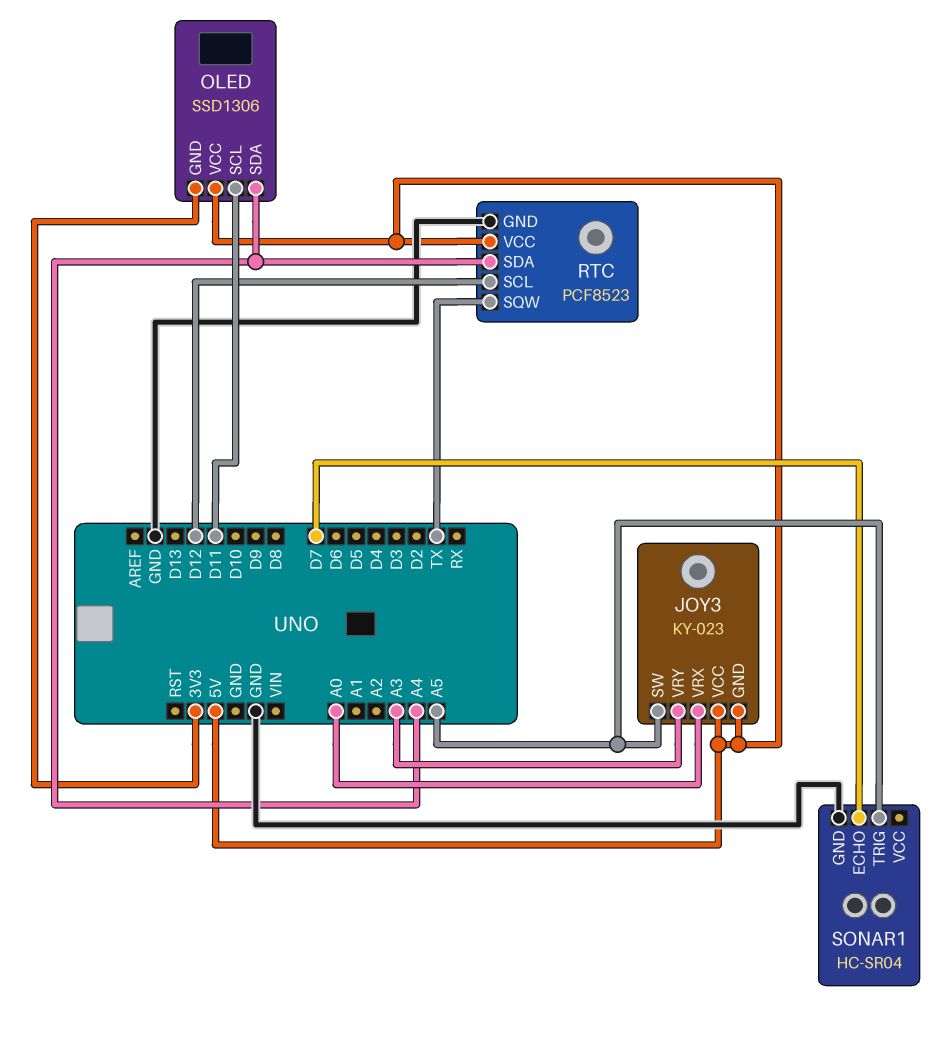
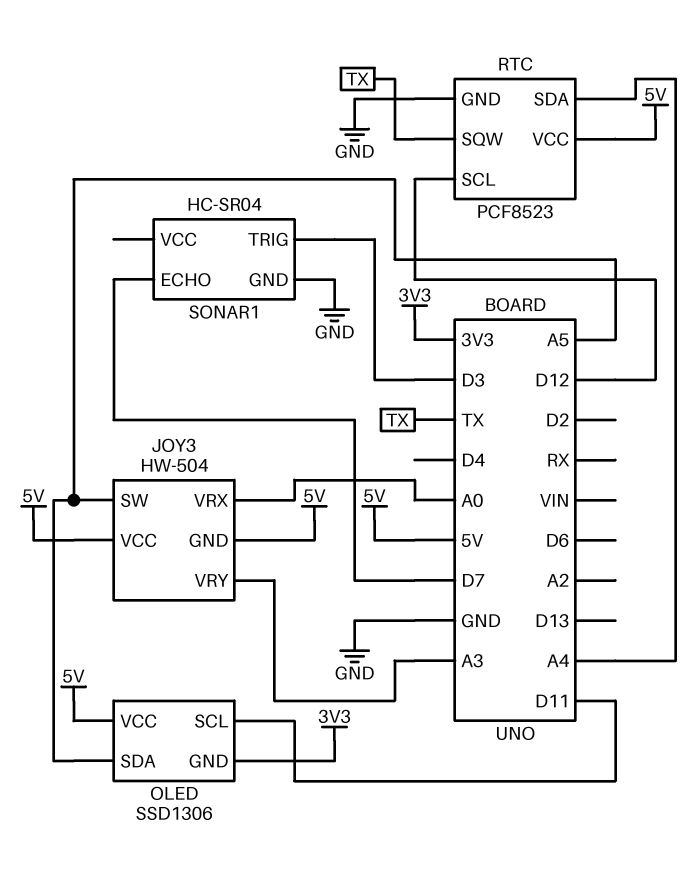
JOY3: KY-023 -> HW-504
OLED pin SDA: A4 -> A5
SONAR1 pin TRIG: A5 -> D3

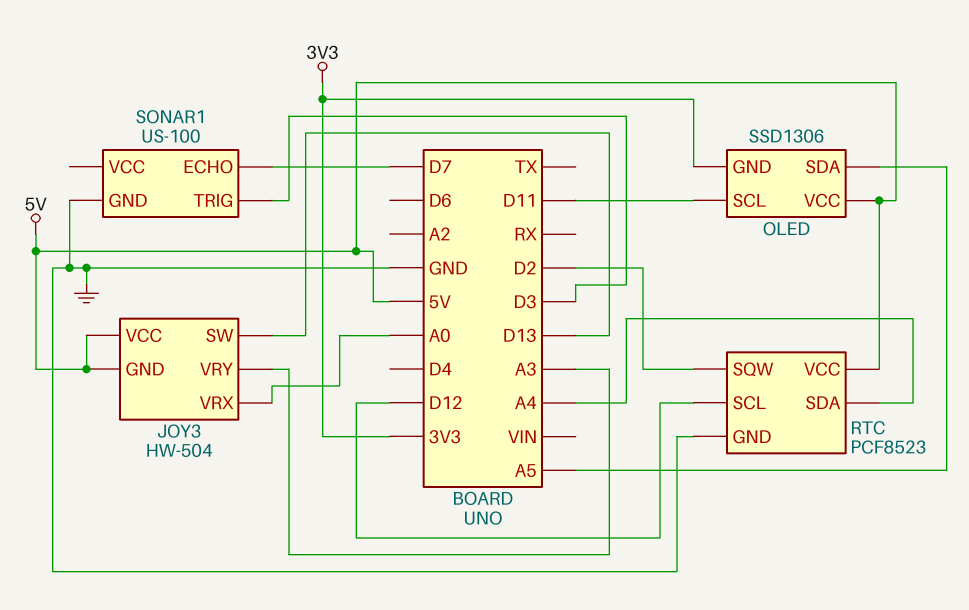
JOY3 pin SW: A5 -> D13
RTC pin SQW: TX -> D2
SONAR1: HC-SR04 -> US-100

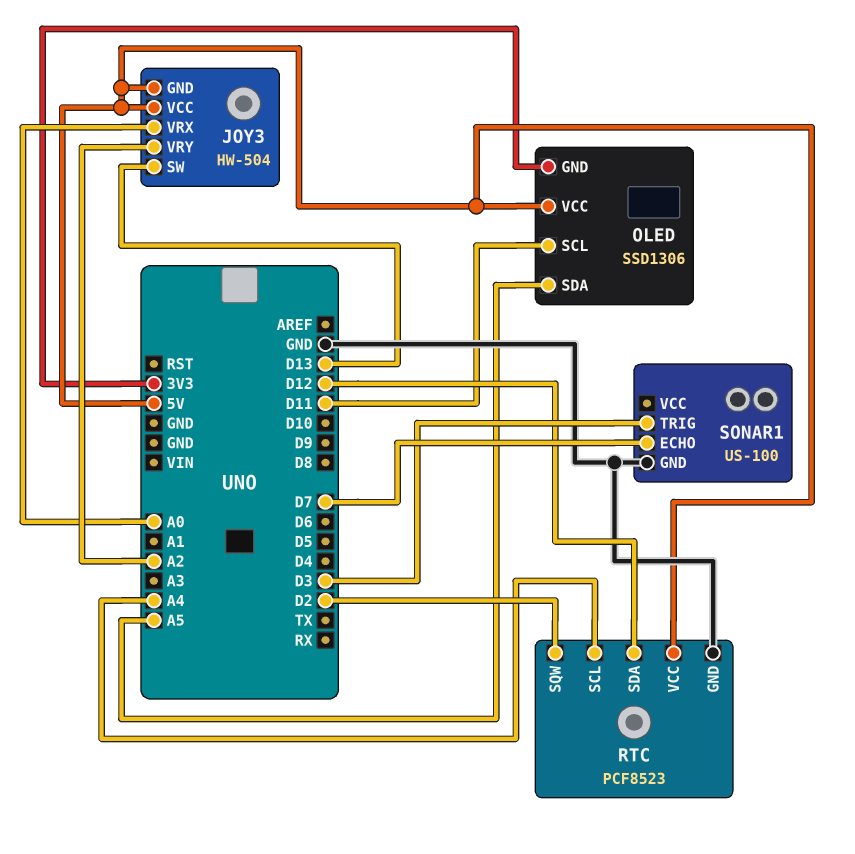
JOY3 pin VRY: A3 -> A2
RTC pin SCL: D12 -> A4
RTC pin SDA: A4 -> D12

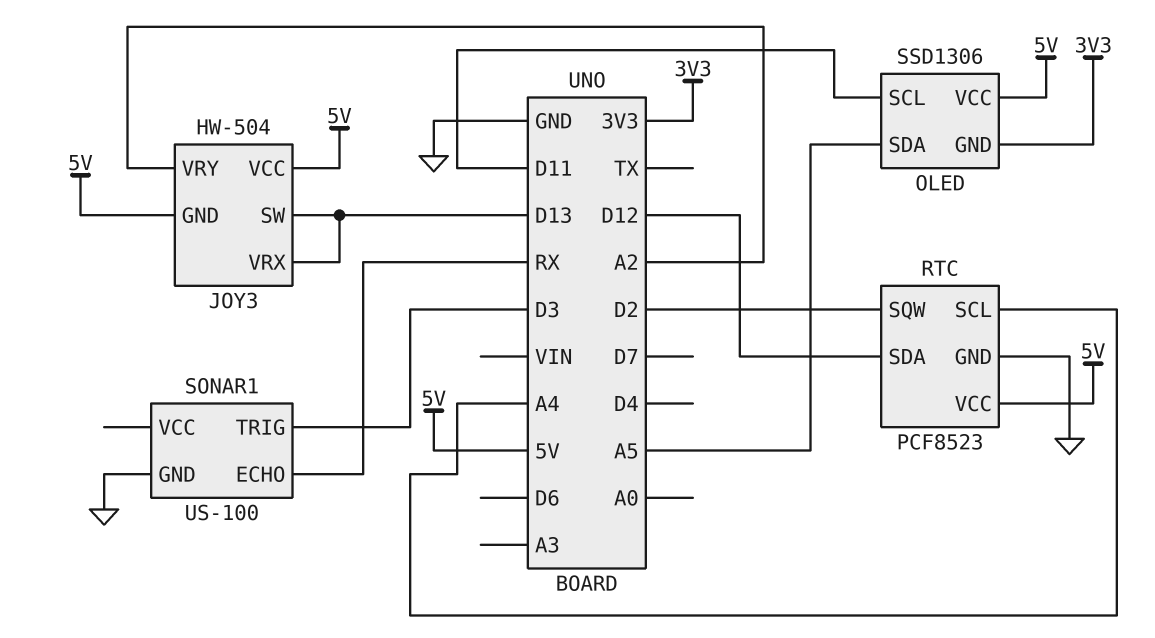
JOY3 pin VRX: A0 -> D13
SONAR1 pin ECHO: D7 -> RX

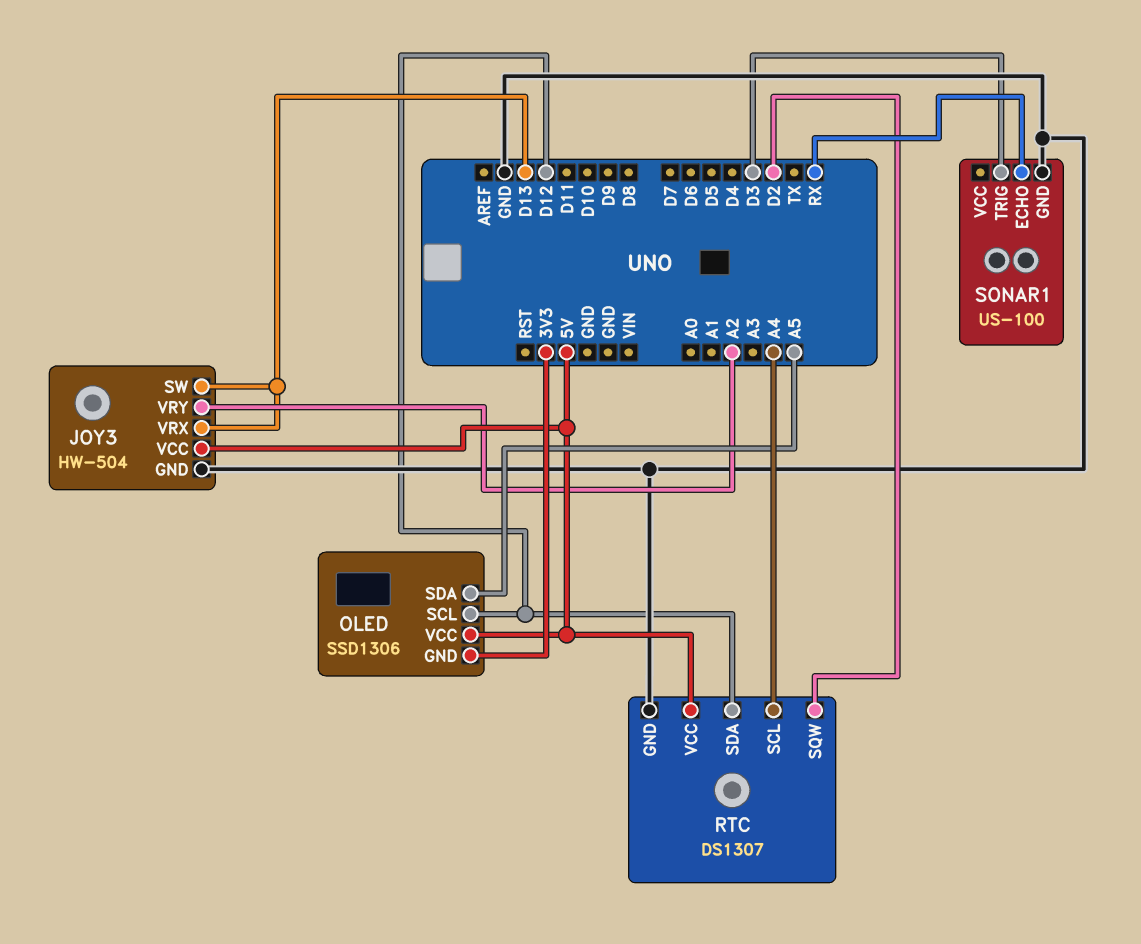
JOY3 pin GND: 5V -> GND
OLED pin SCL: D11 -> D12
RTC: PCF8523 -> DS1307

